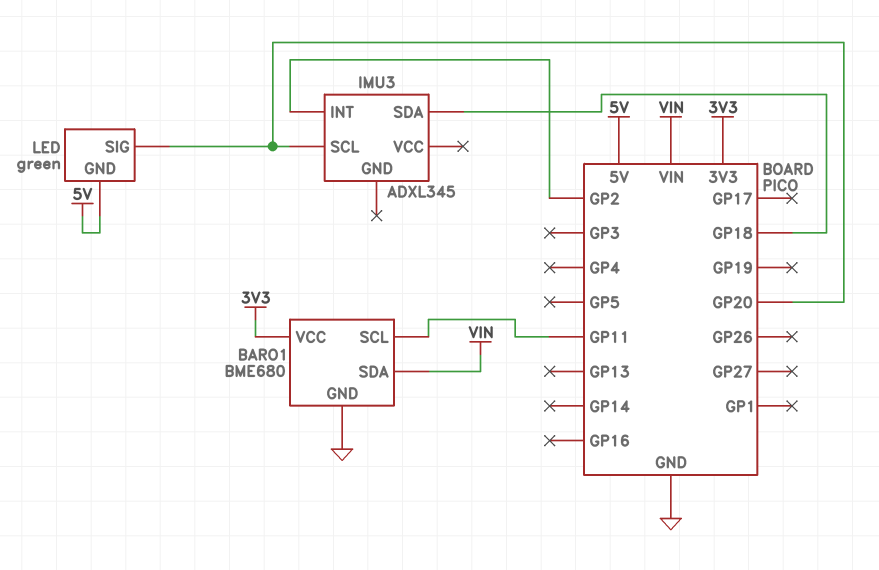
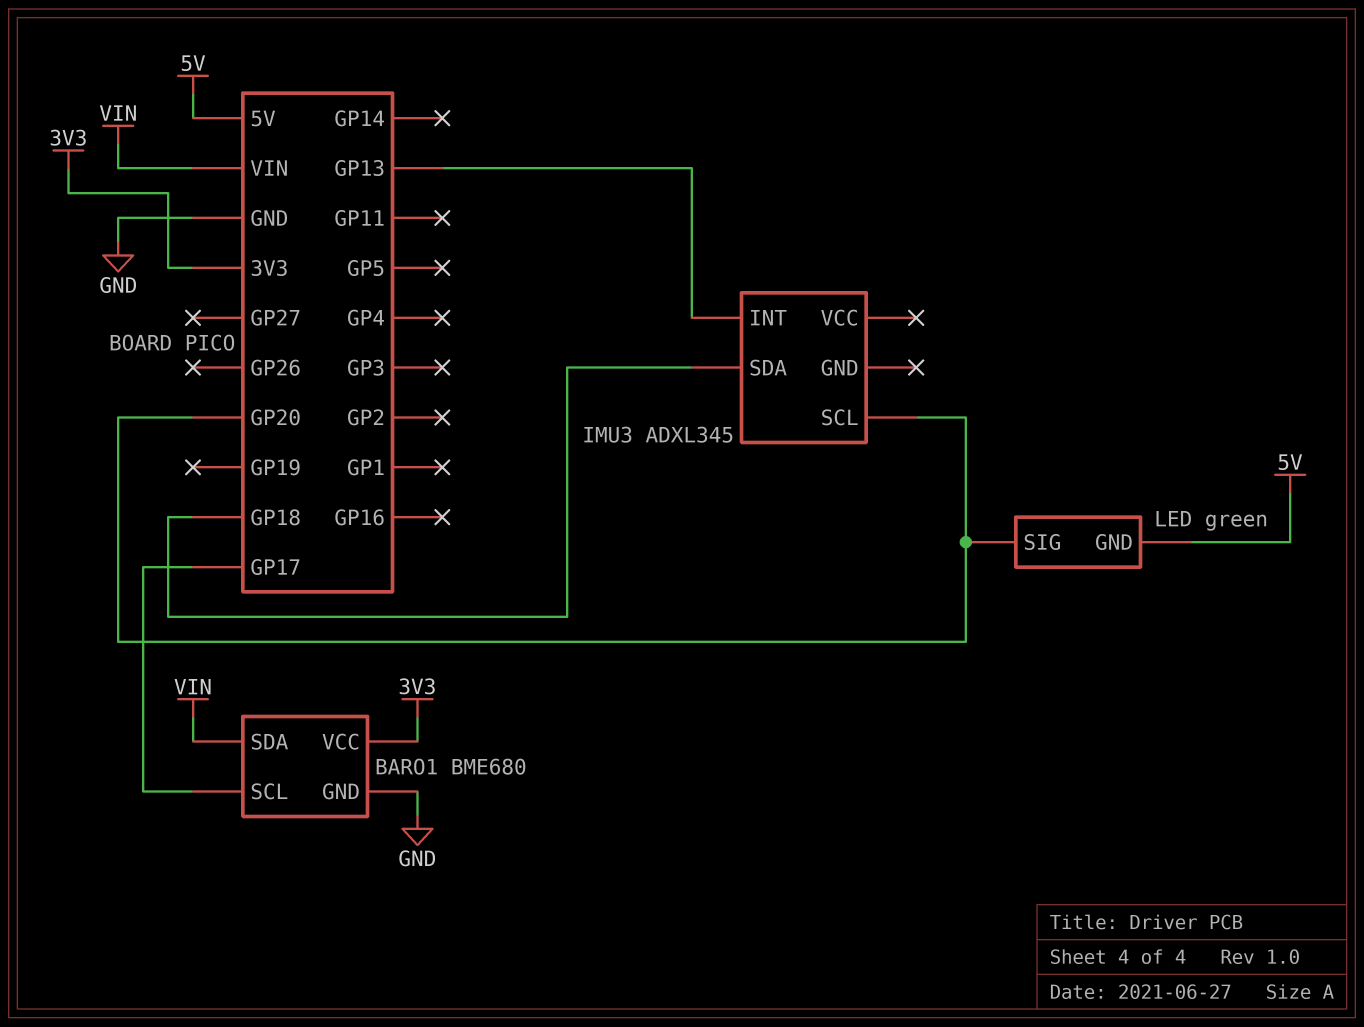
BARO1 pin SCL: GP11 -> GP17
IMU3 pin INT: GP2 -> GP13

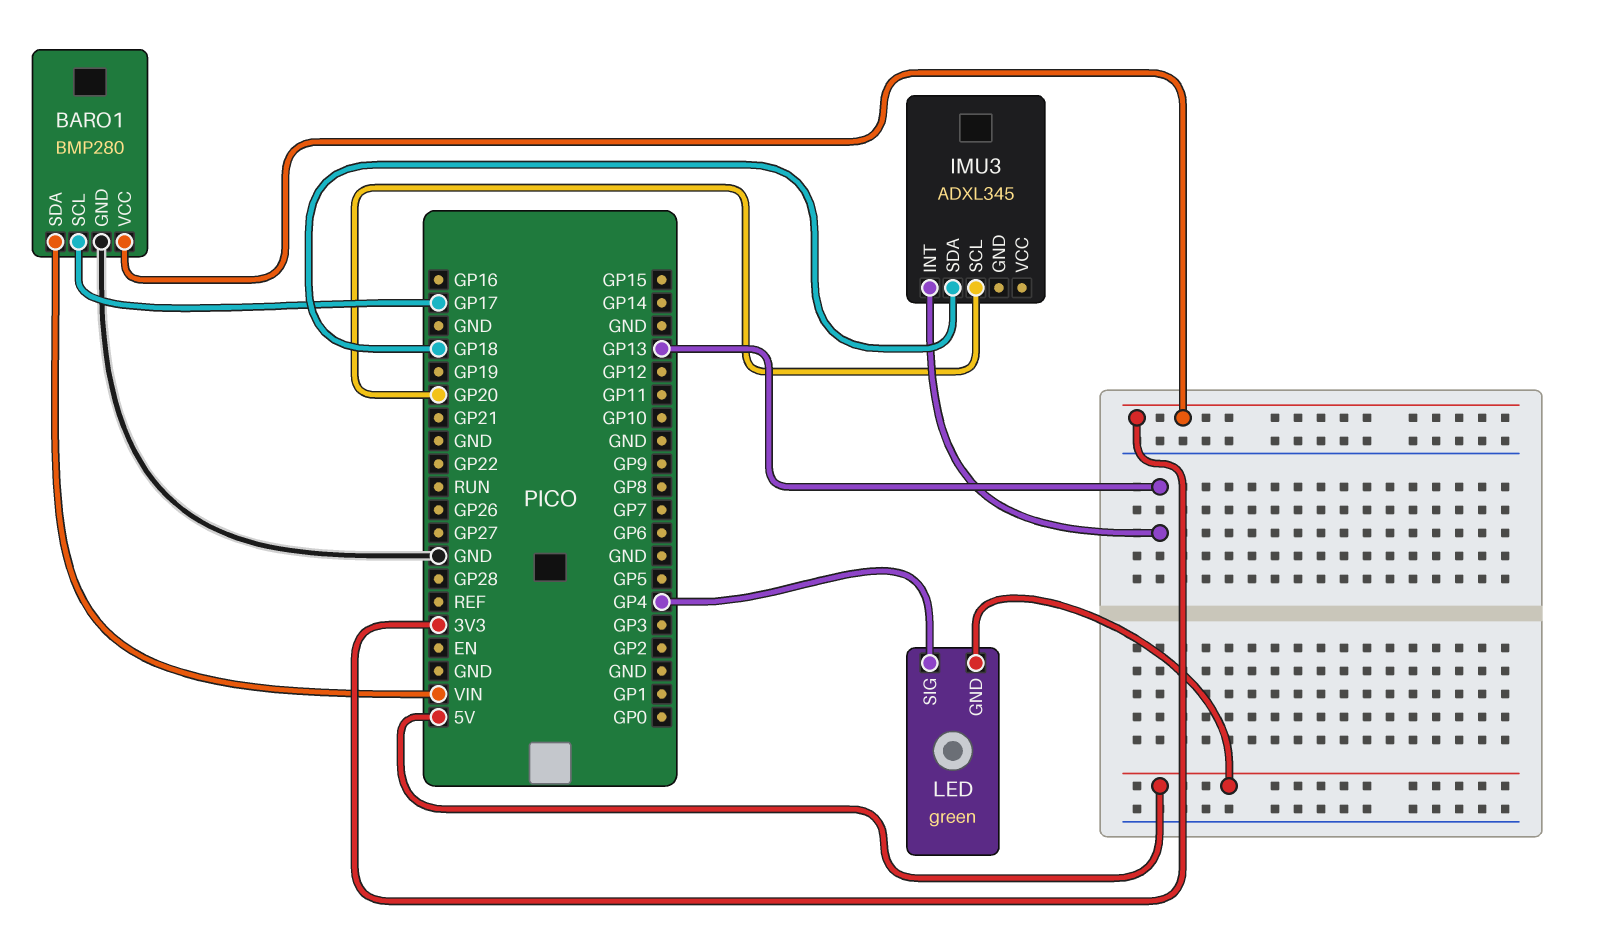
BARO1: BME680 -> BMP280
LED pin SIG: GP20 -> GP4

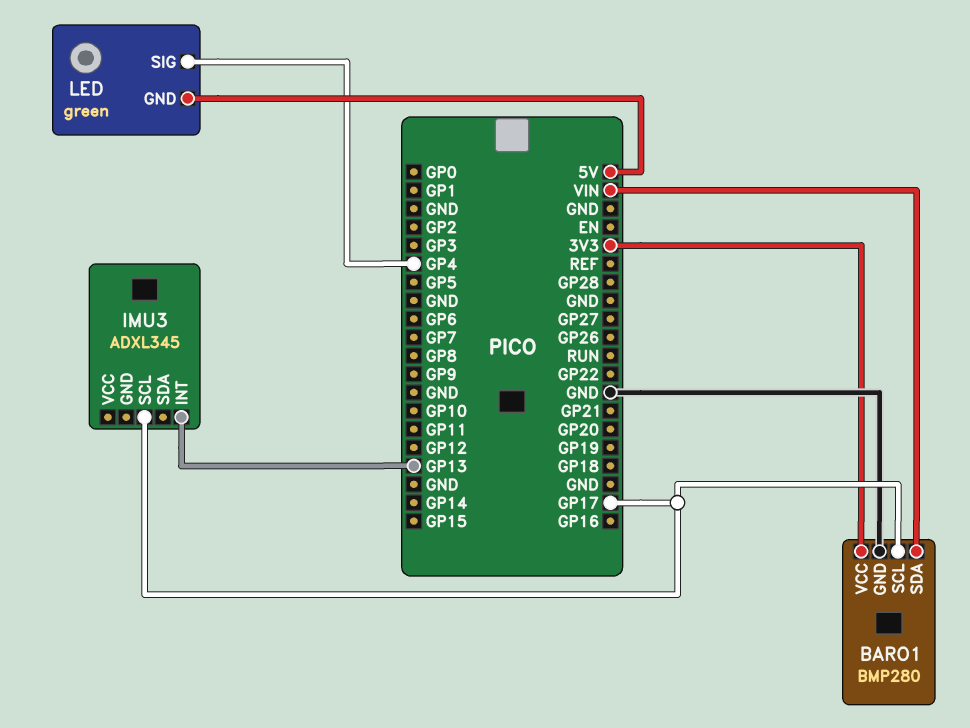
IMU3 pin SCL: GP20 -> GP17
IMU3 pin SDA: GP18 -> none

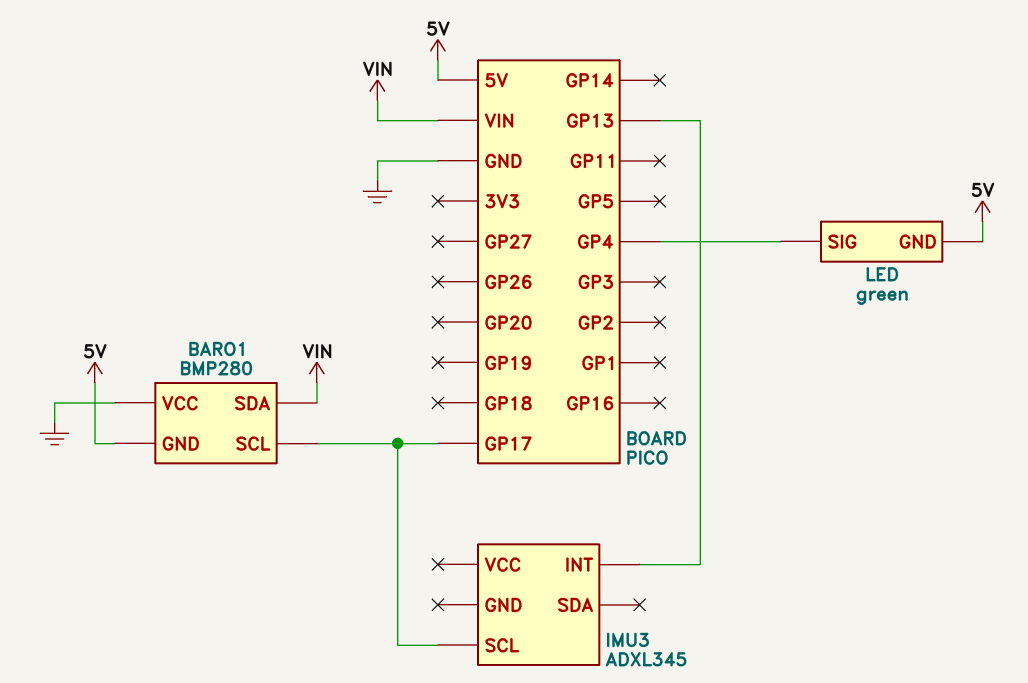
BARO1 pin GND: GND -> 5V
BARO1 pin VCC: 3V3 -> GND

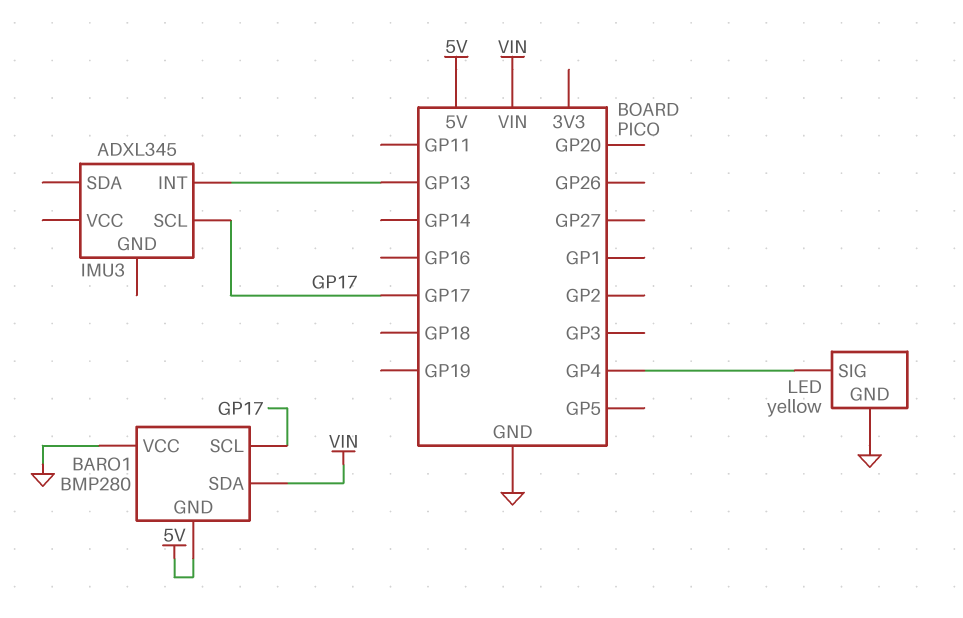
LED: green -> yellow
LED pin GND: 5V -> GND

